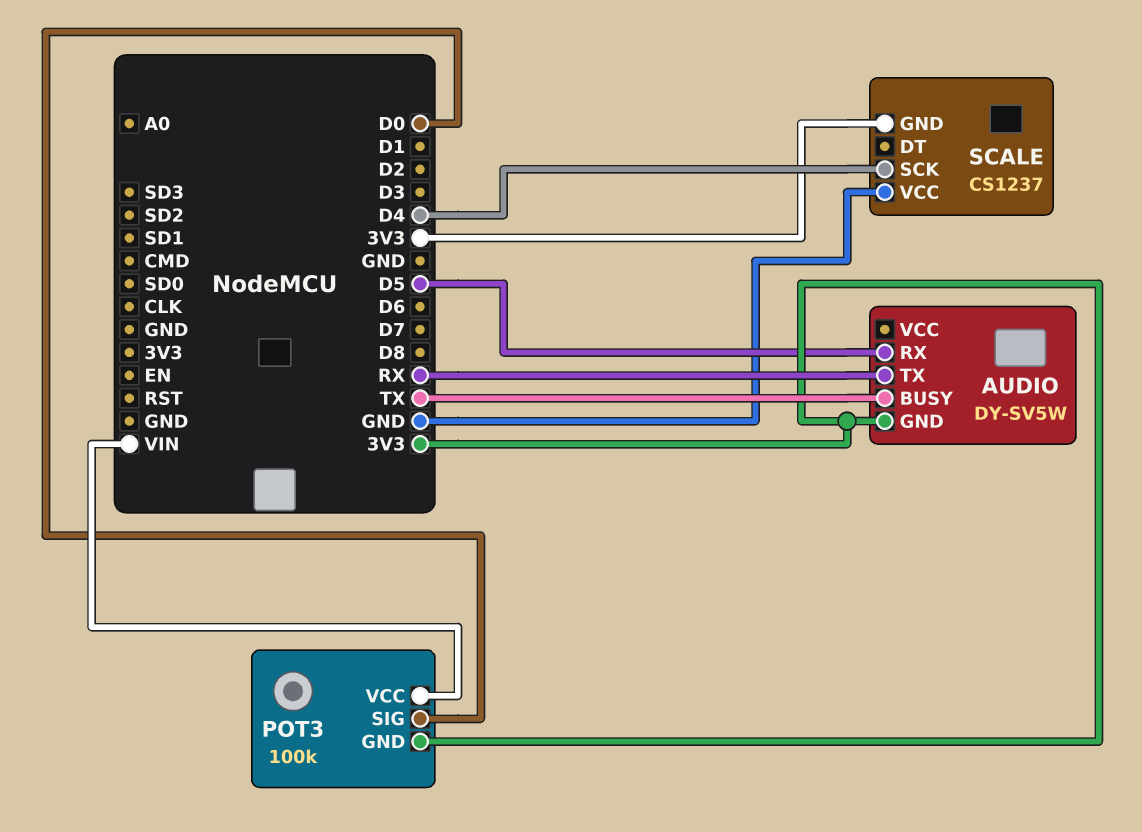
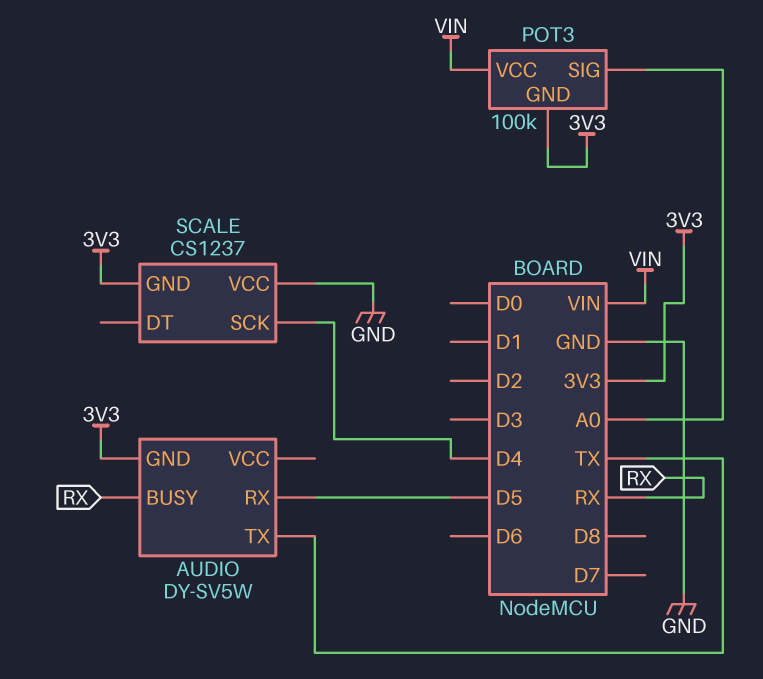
AUDIO pin BUSY: TX -> RX
AUDIO pin TX: RX -> TX
POT3 pin SIG: D0 -> A0

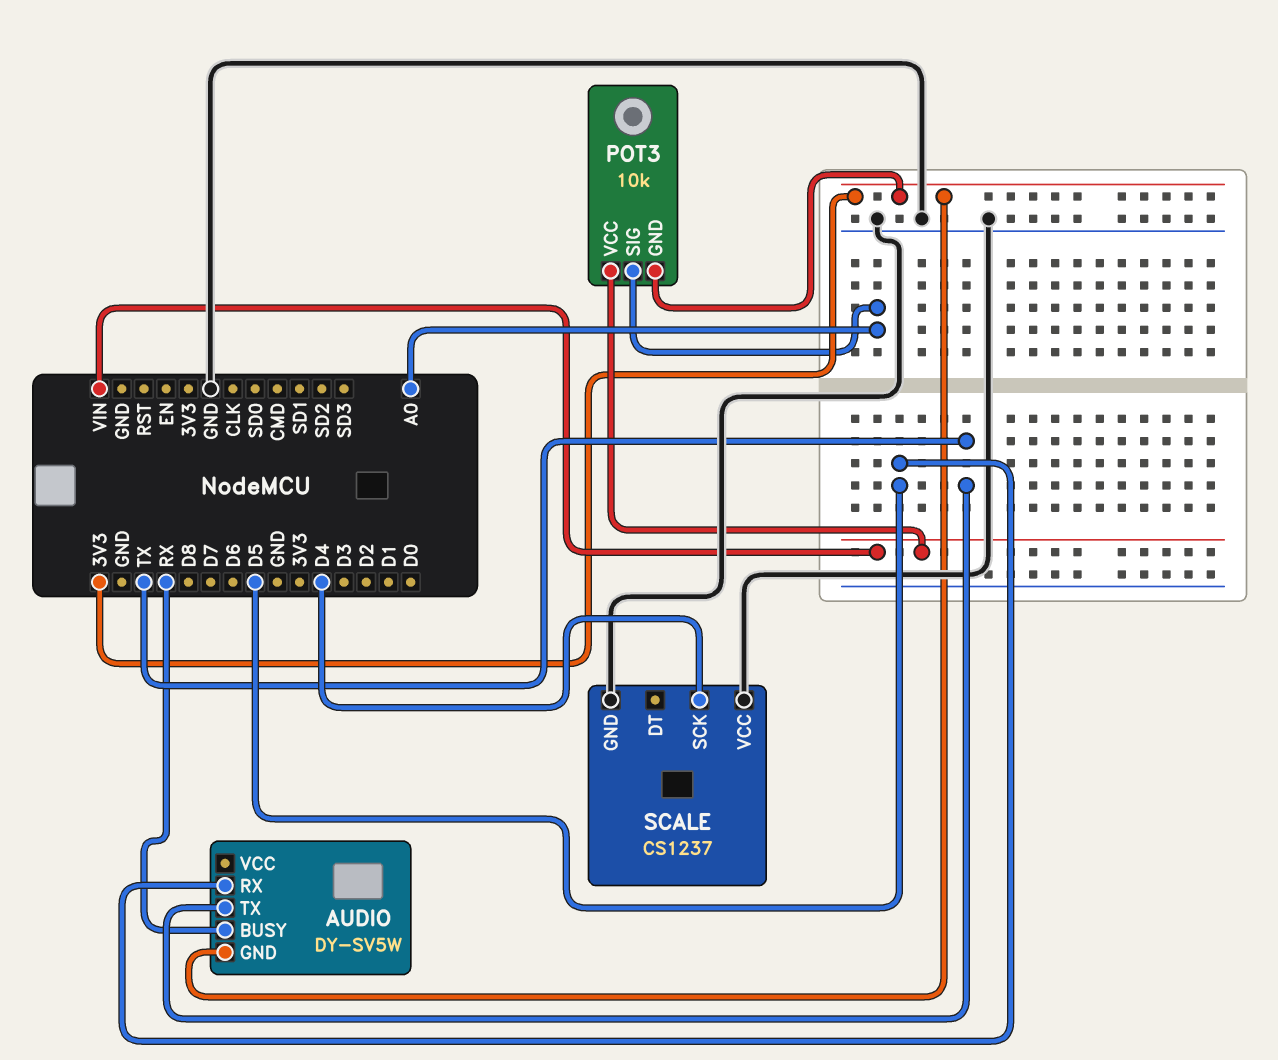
POT3: 100k -> 10k
SCALE pin GND: 3V3 -> GND

